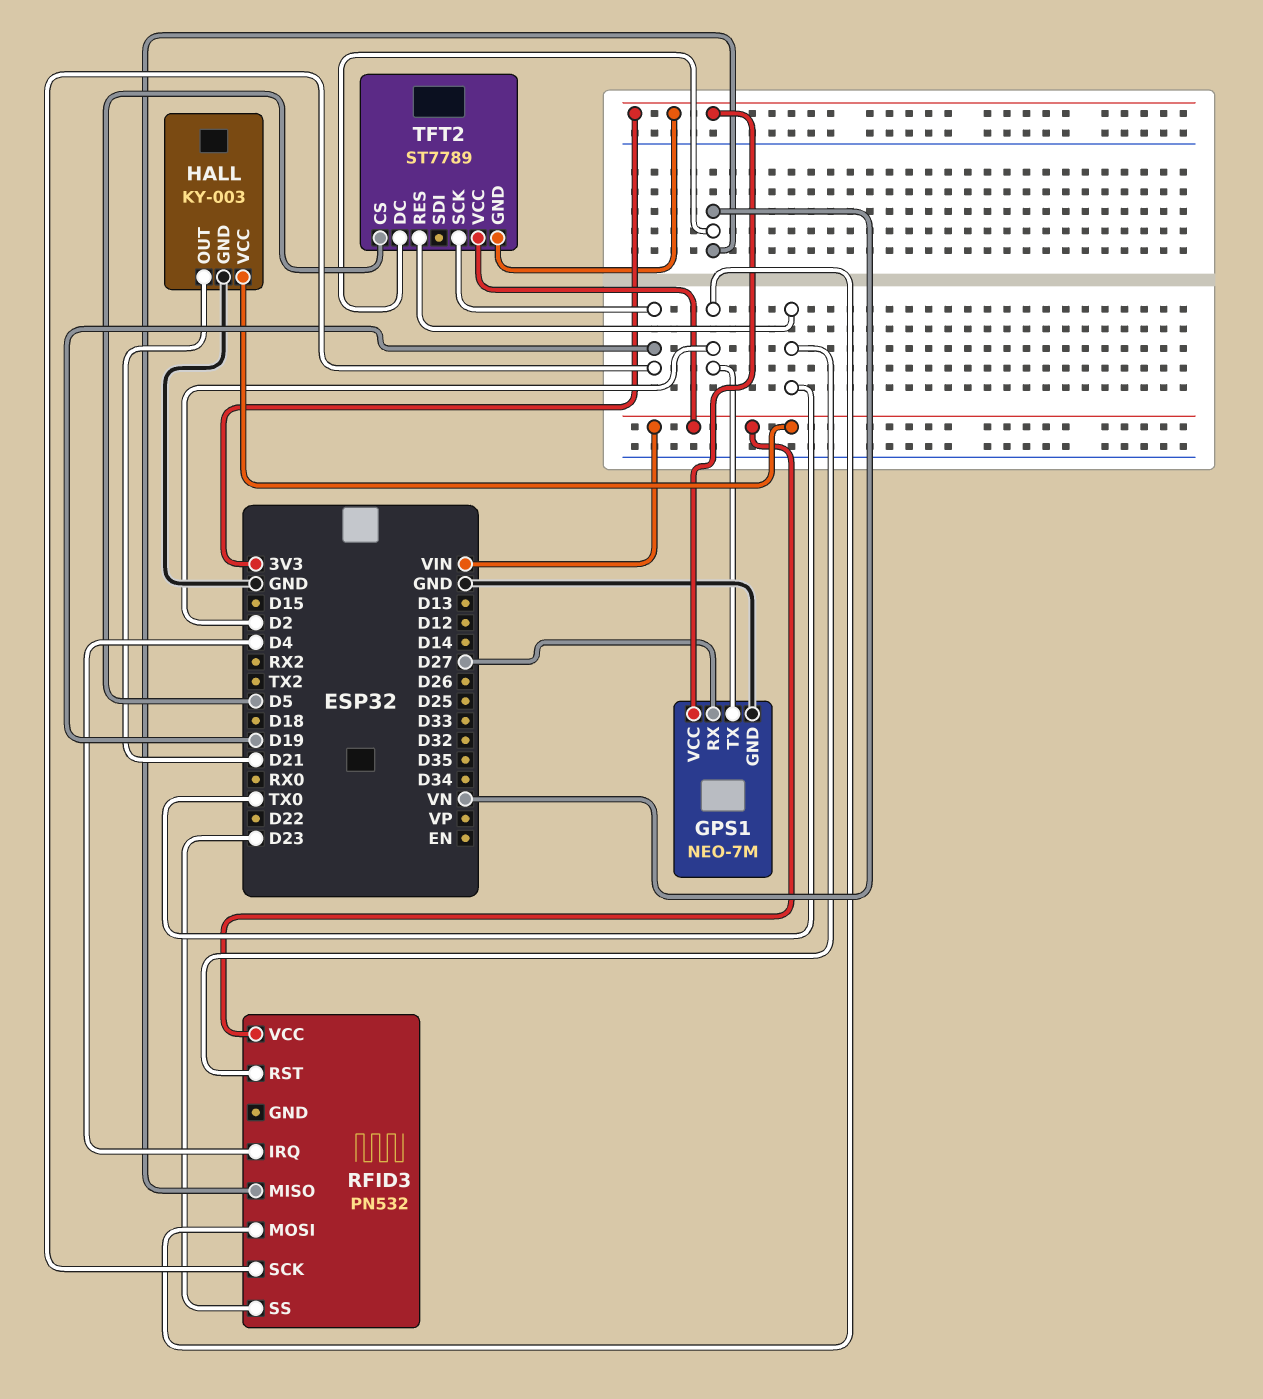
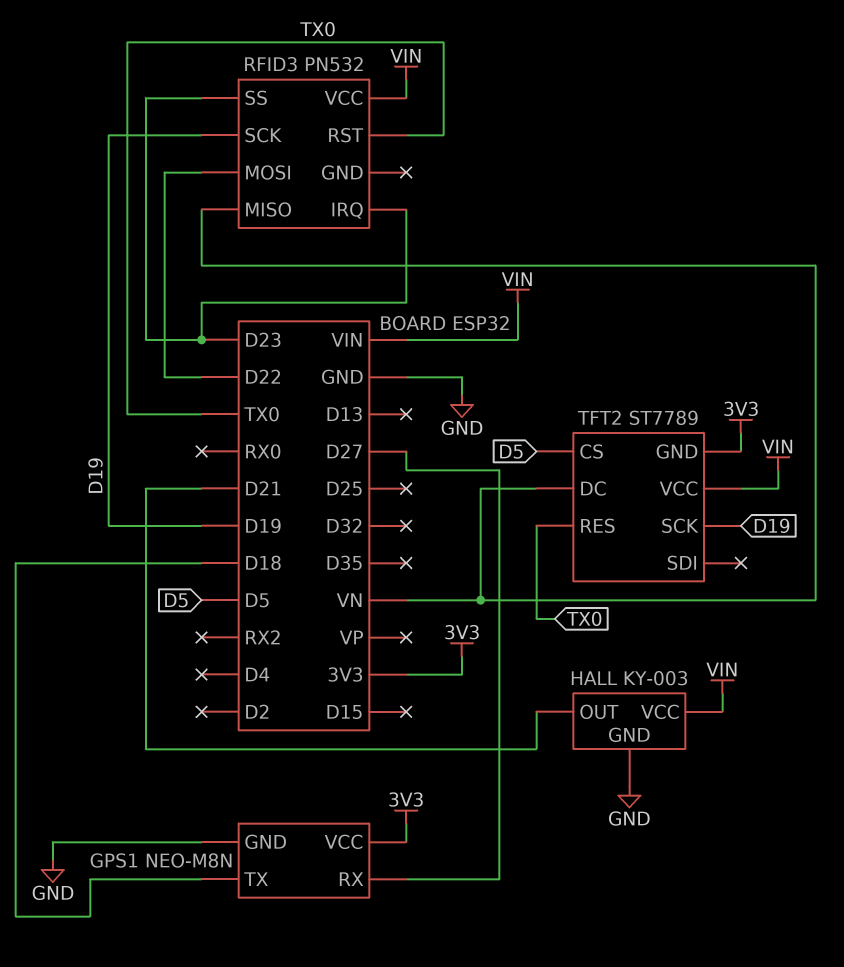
GPS1: NEO-7M -> NEO-M8N
GPS1 pin TX: D2 -> D18
RFID3 pin IRQ: D4 -> D23
RFID3 pin MOSI: D2 -> D22

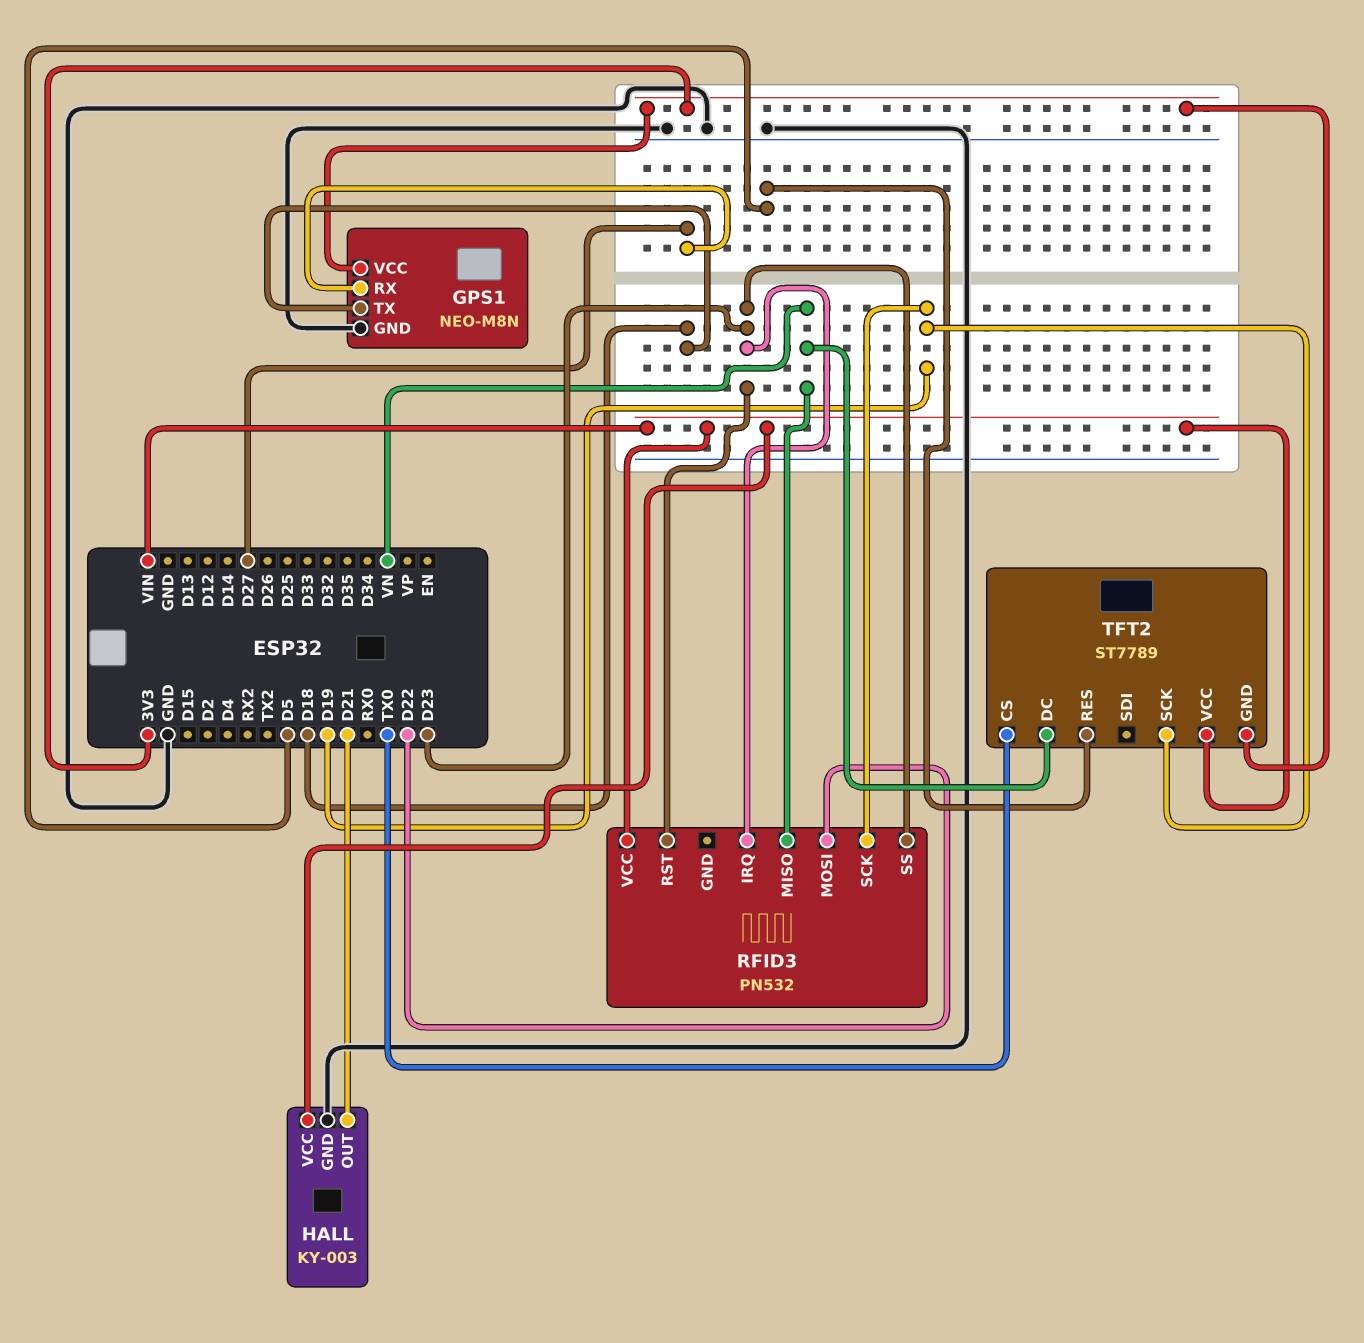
RFID3 pin RST: TX0 -> D23
TFT2 pin CS: D5 -> TX0
TFT2 pin RES: TX0 -> D5

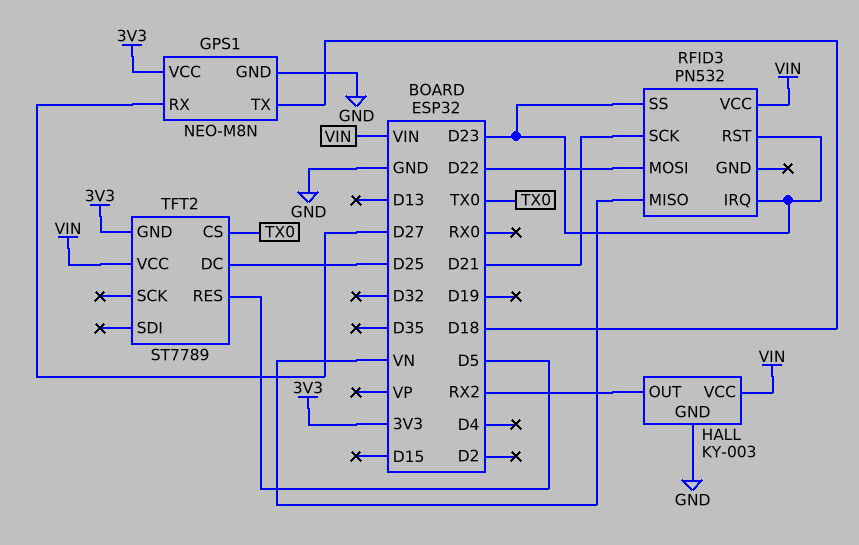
HALL pin OUT: D21 -> RX2
RFID3 pin SCK: D19 -> D21
TFT2 pin DC: VN -> D25
TFT2 pin SCK: D19 -> none

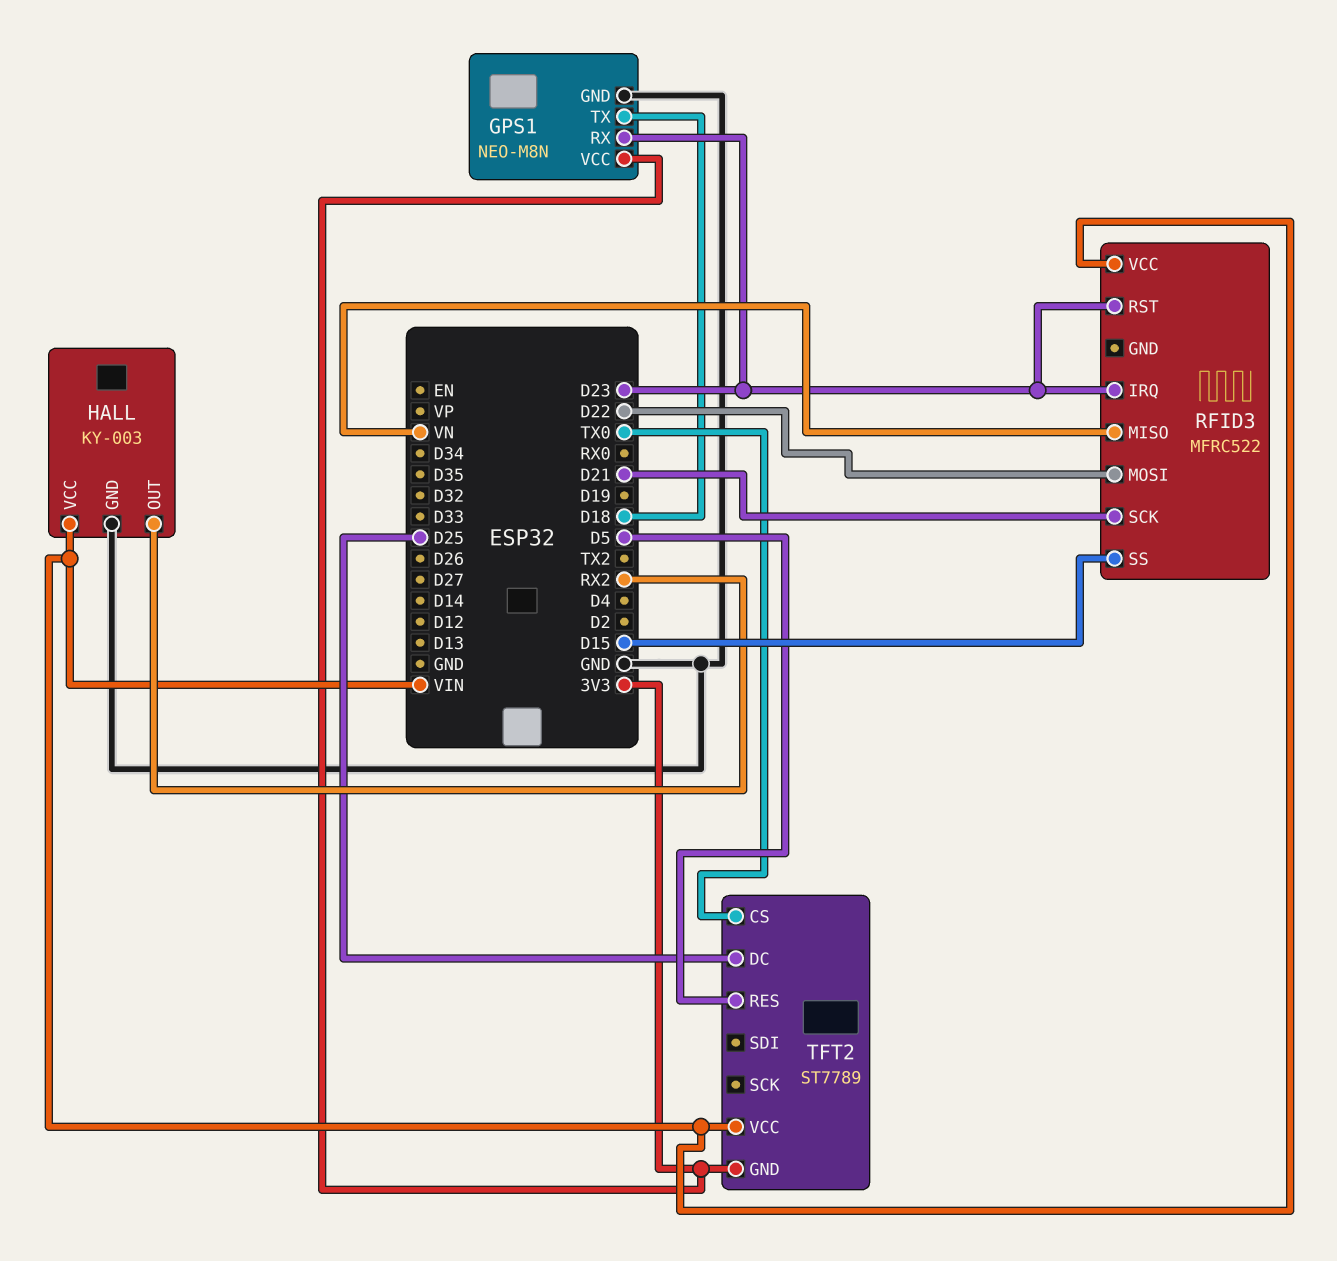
GPS1 pin RX: D27 -> D23
RFID3: PN532 -> MFRC522
RFID3 pin SS: D23 -> D15

